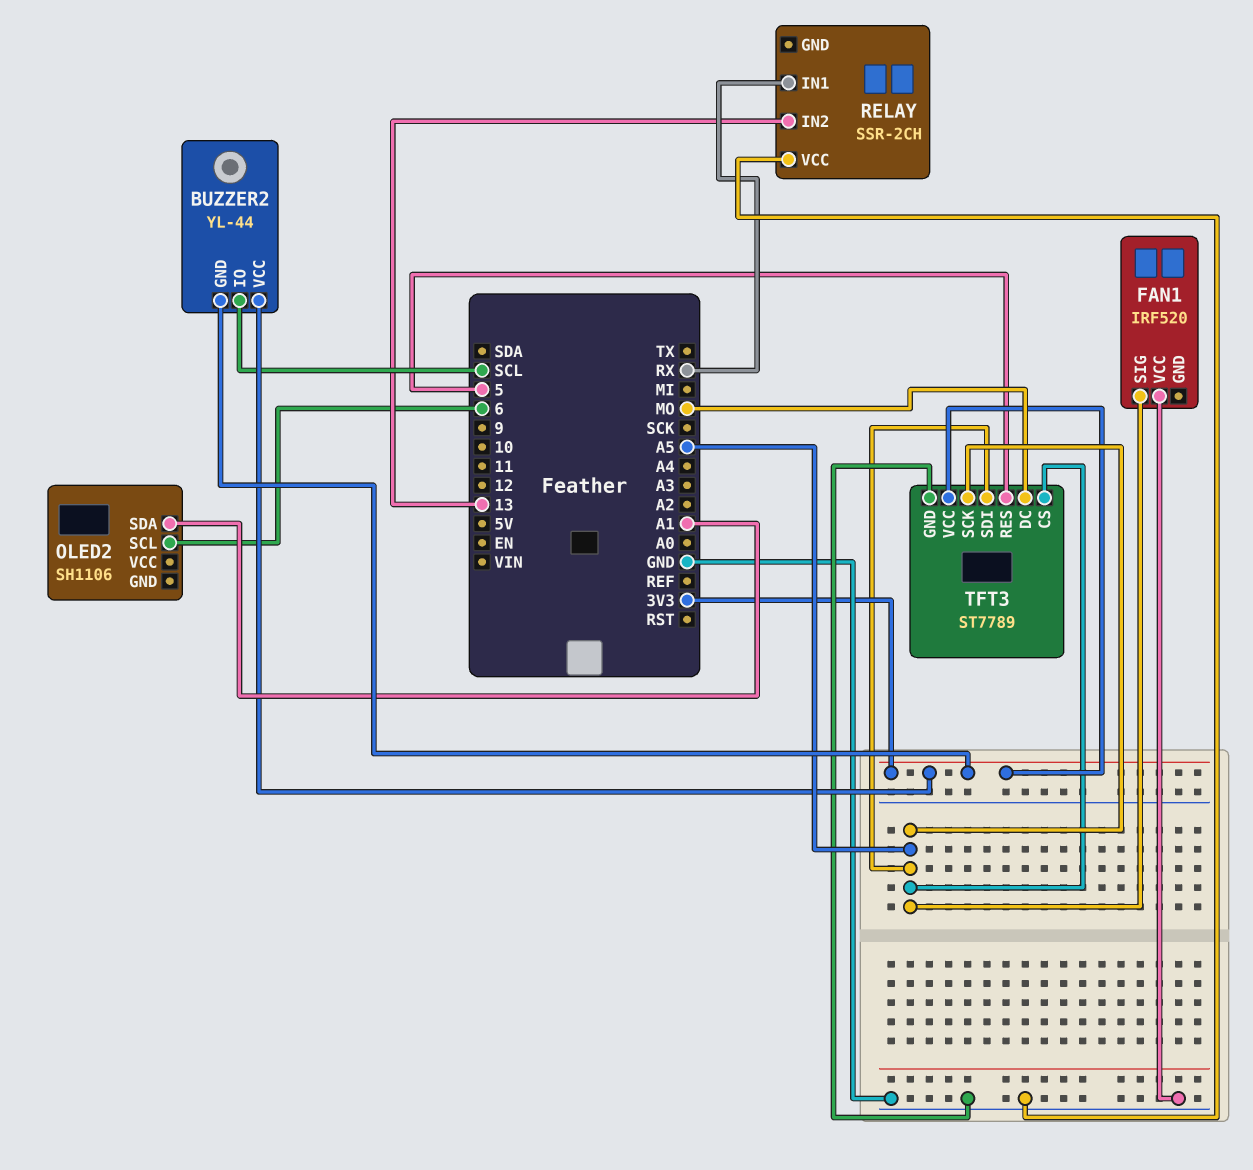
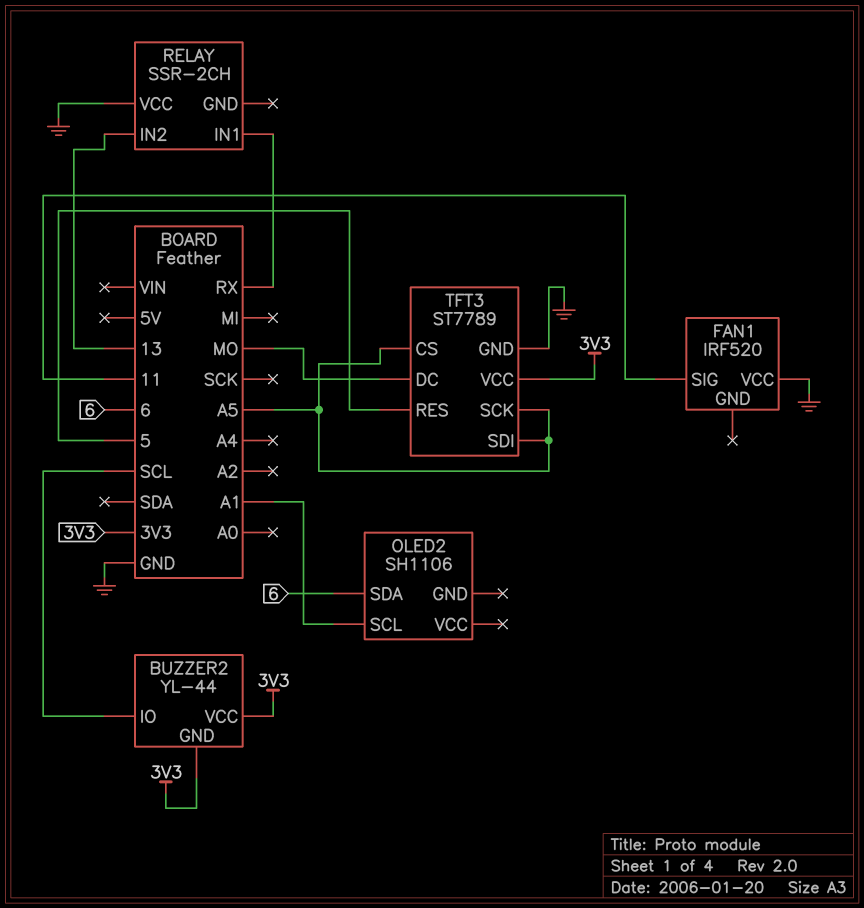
FAN1 pin SIG: A5 -> 11
OLED2 pin SCL: 6 -> A1
OLED2 pin SDA: A1 -> 6

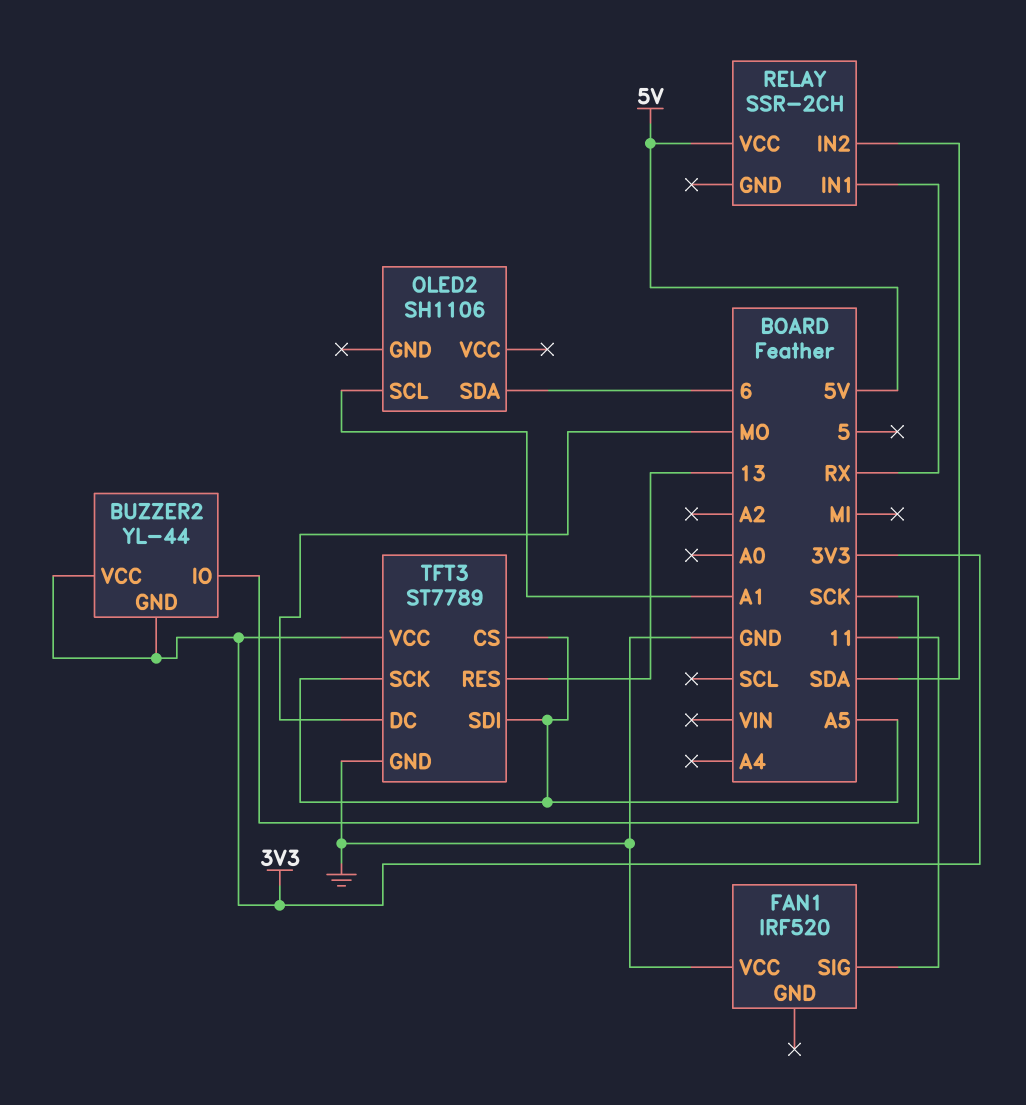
BUZZER2 pin IO: SCL -> SCK
RELAY pin IN2: 13 -> SDA
RELAY pin VCC: GND -> 5V
TFT3 pin RES: 5 -> 13

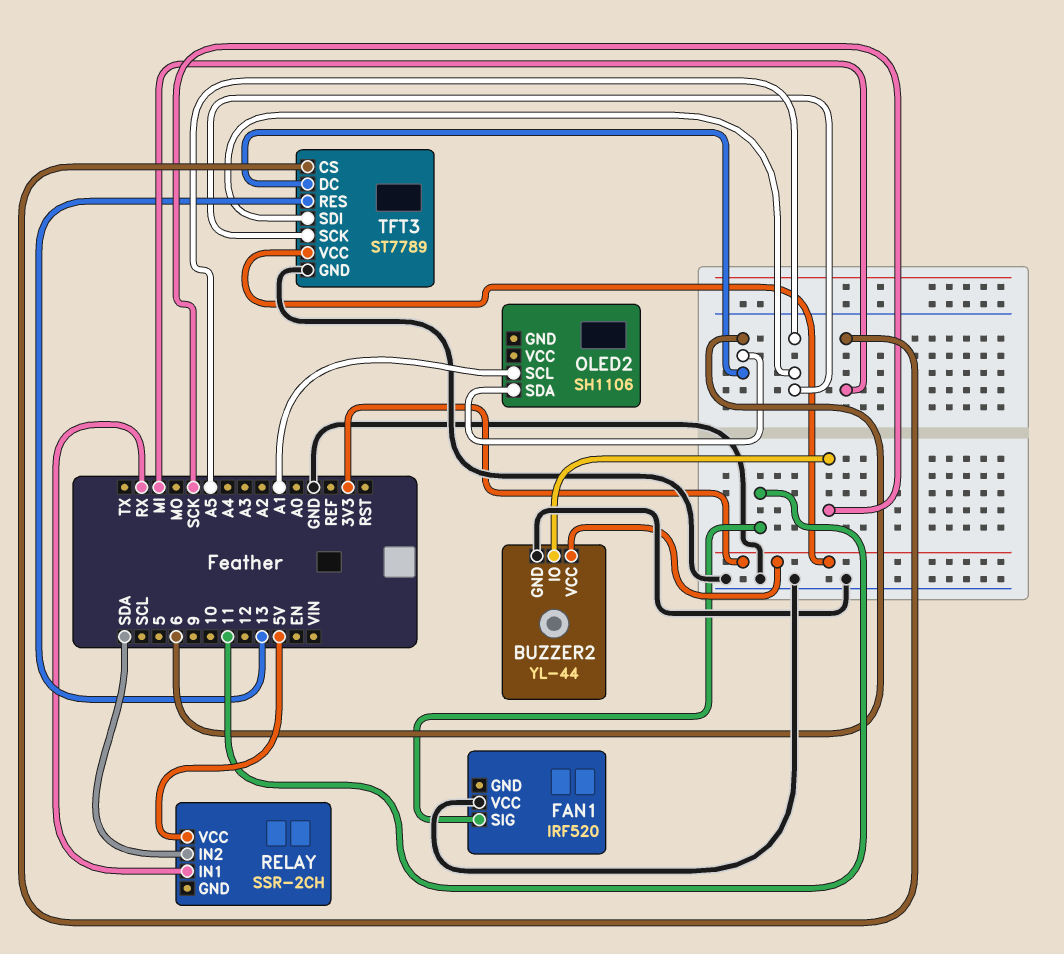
BUZZER2 pin GND: 3V3 -> GND
TFT3 pin CS: A5 -> MI
TFT3 pin DC: MO -> 6

